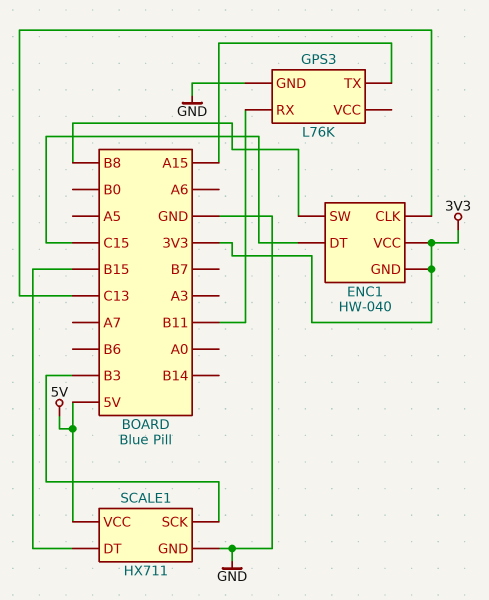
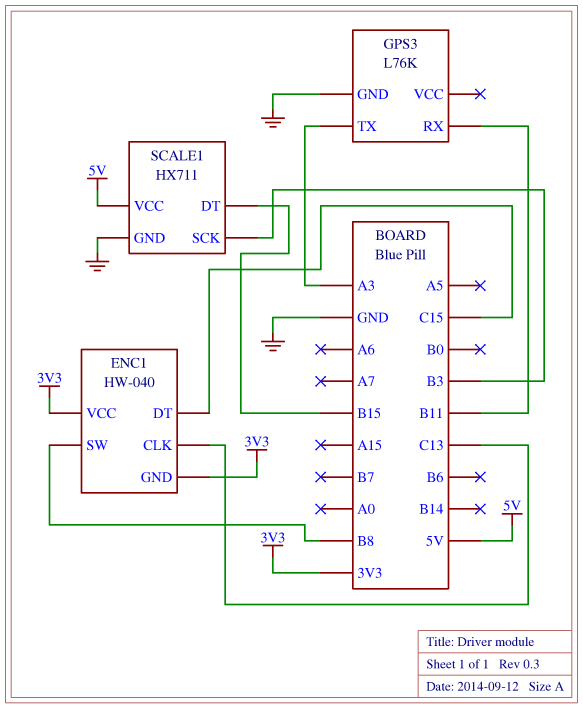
GPS3 pin TX: A15 -> A3

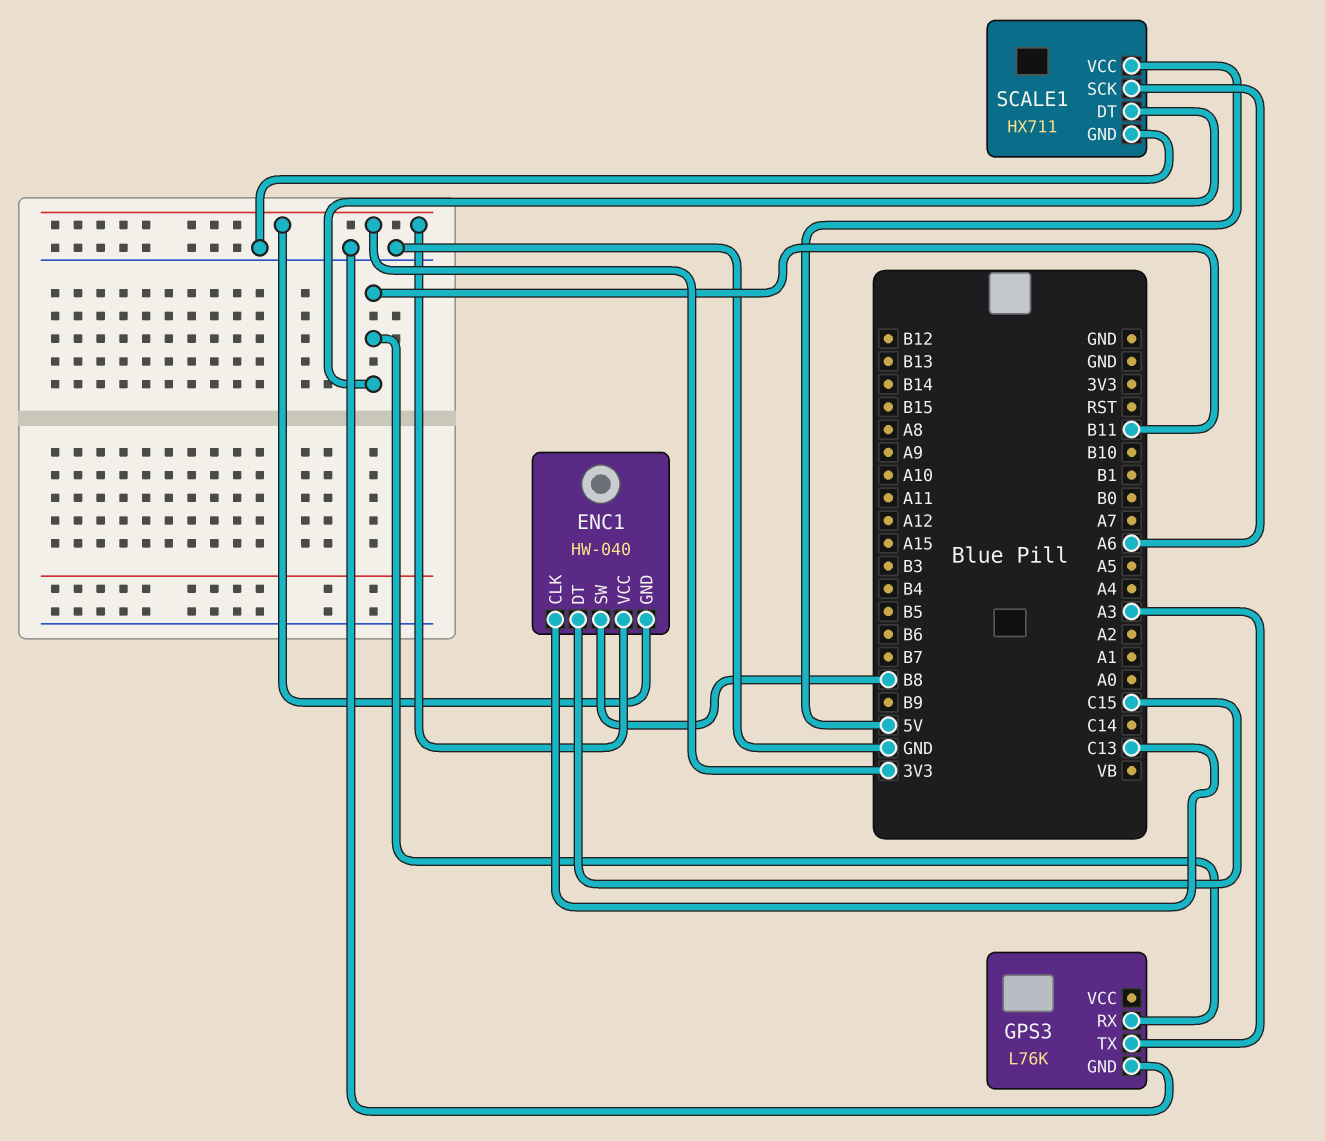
SCALE1 pin DT: B15 -> B11
SCALE1 pin SCK: B3 -> A6

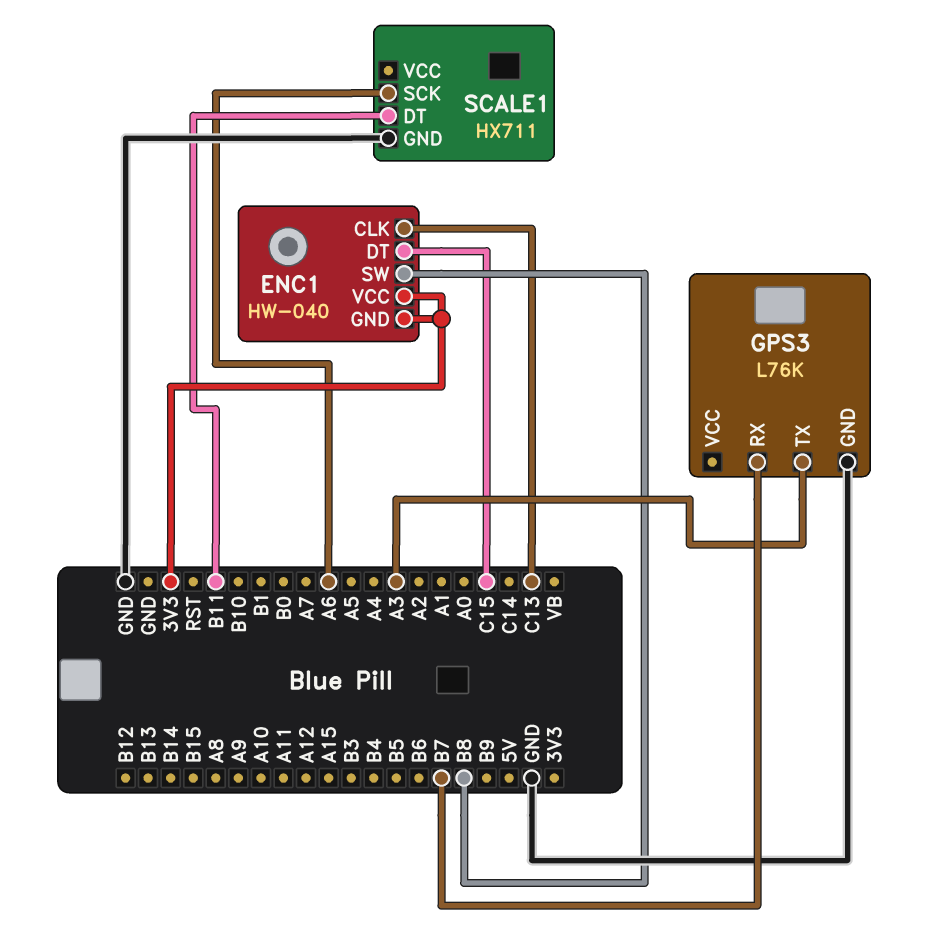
GPS3 pin RX: B11 -> B7
SCALE1 pin VCC: 5V -> none

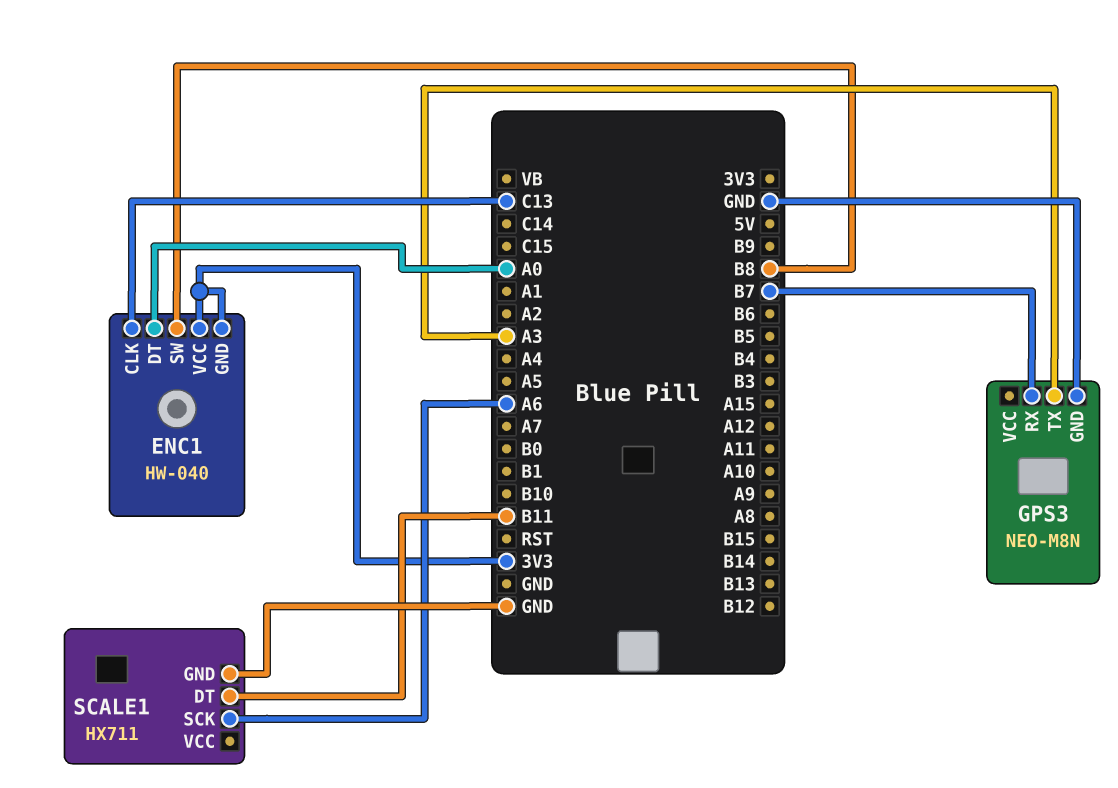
ENC1 pin DT: C15 -> A0
GPS3: L76K -> NEO-M8N

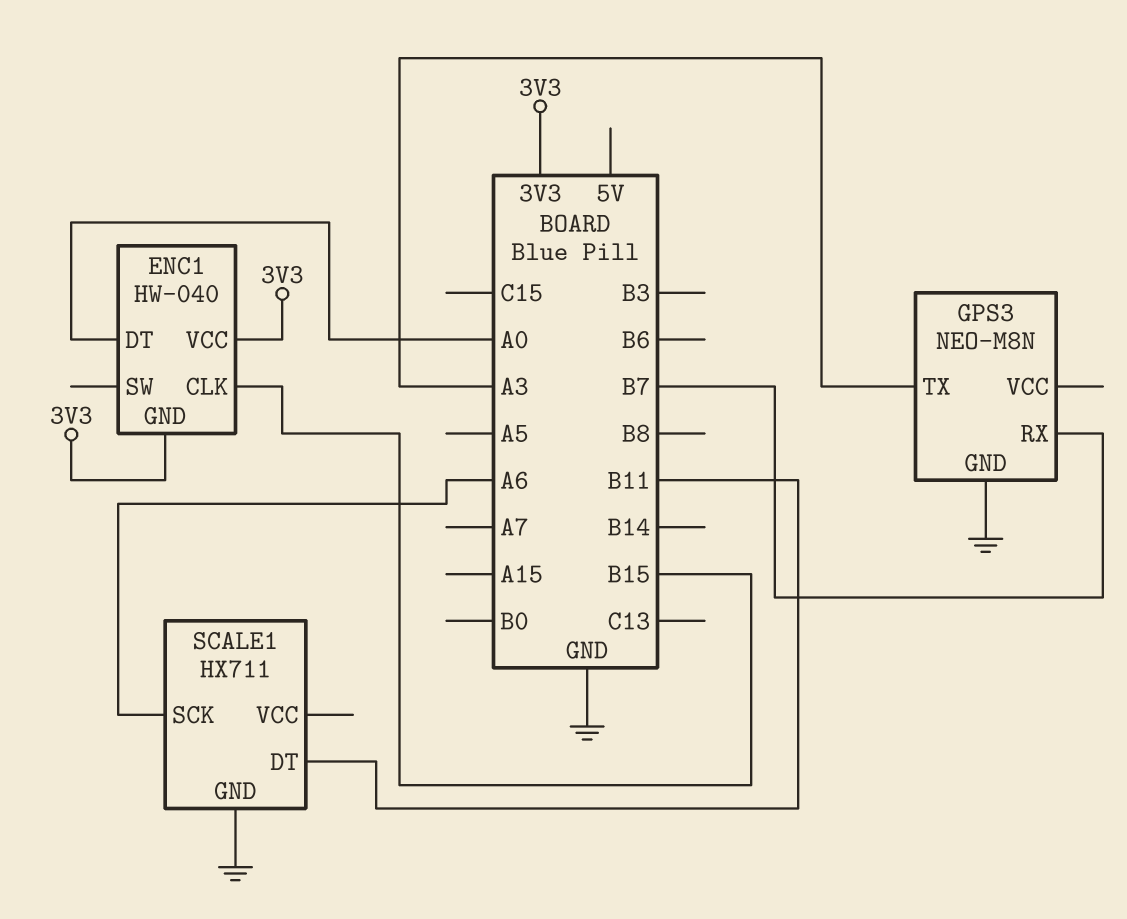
ENC1 pin CLK: C13 -> B15
ENC1 pin SW: B8 -> none

